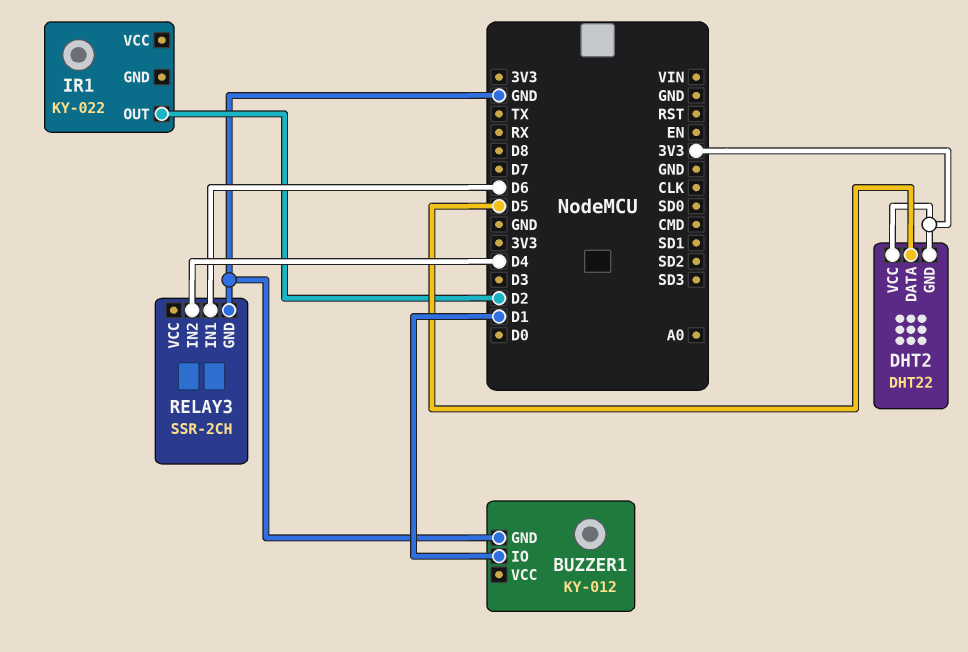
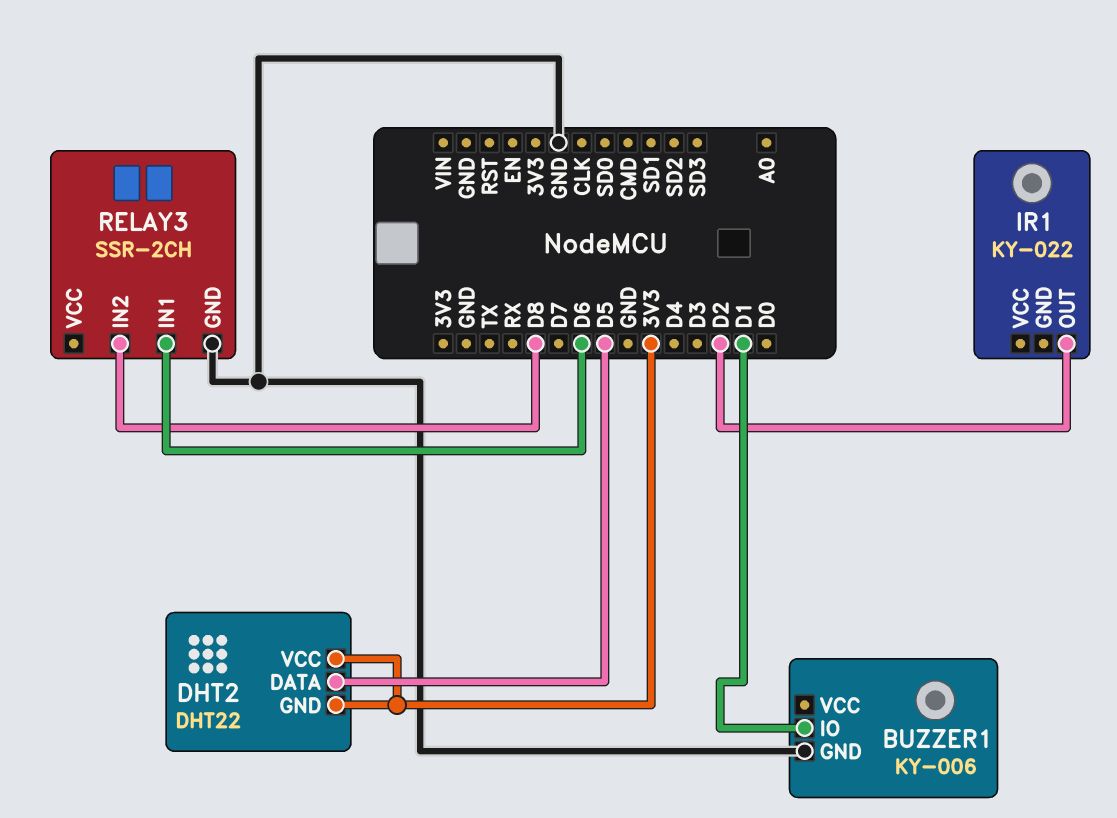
BUZZER1: KY-012 -> KY-006
RELAY3 pin IN2: D4 -> D8

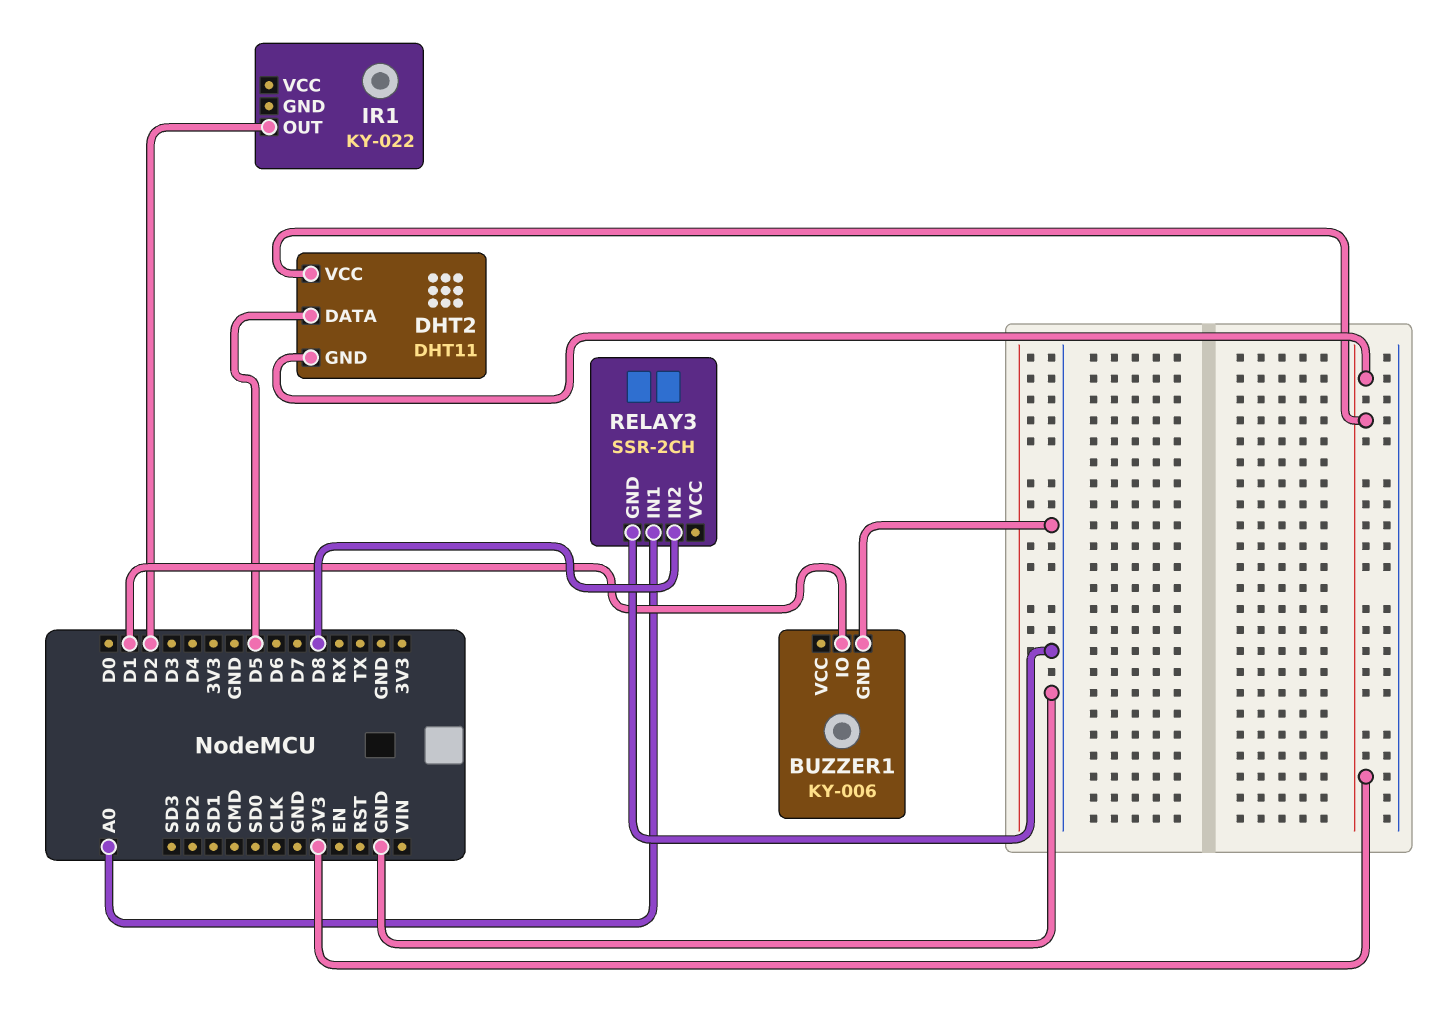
DHT2: DHT22 -> DHT11
RELAY3 pin IN1: D6 -> A0

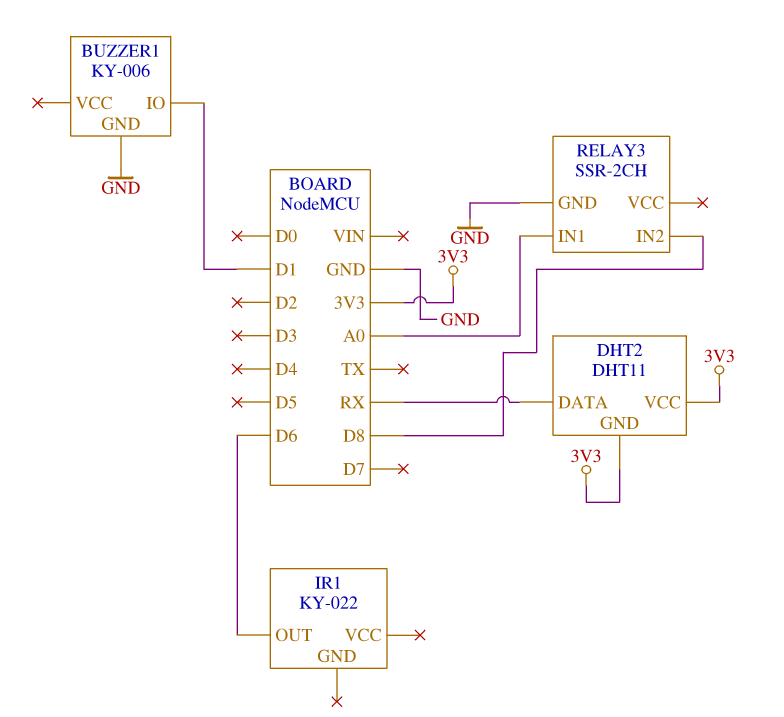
DHT2 pin DATA: D5 -> RX
IR1 pin OUT: D2 -> D6

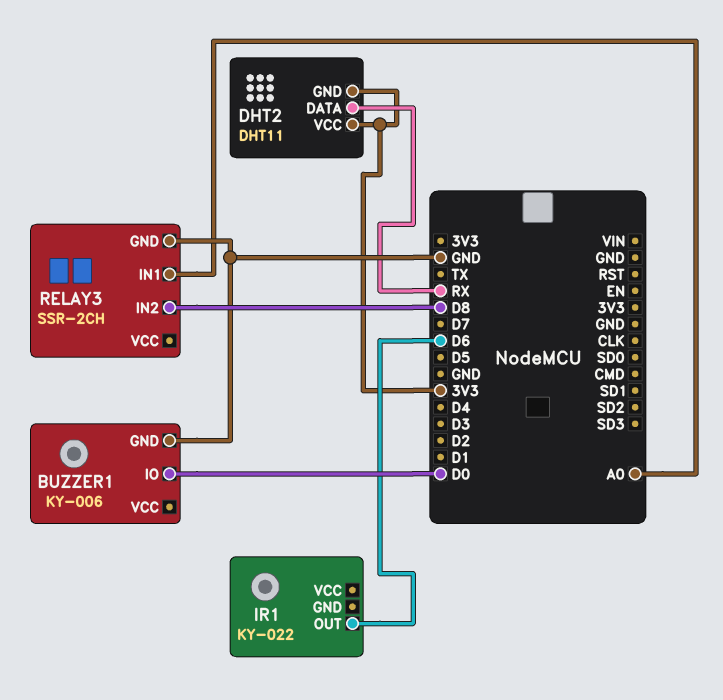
BUZZER1 pin IO: D1 -> D0

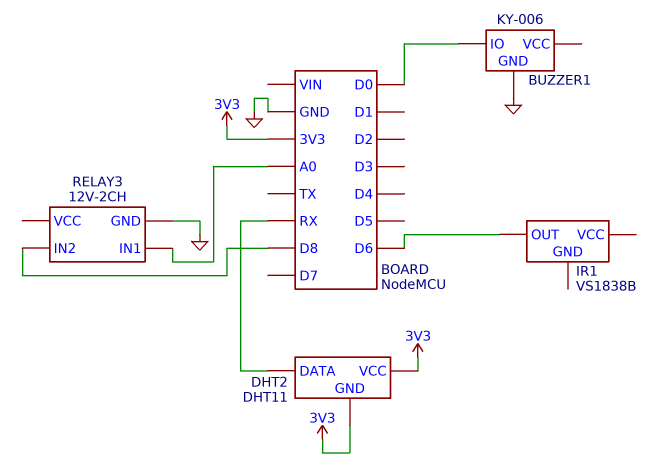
IR1: KY-022 -> VS1838B
RELAY3: SSR-2CH -> 12V-2CH

